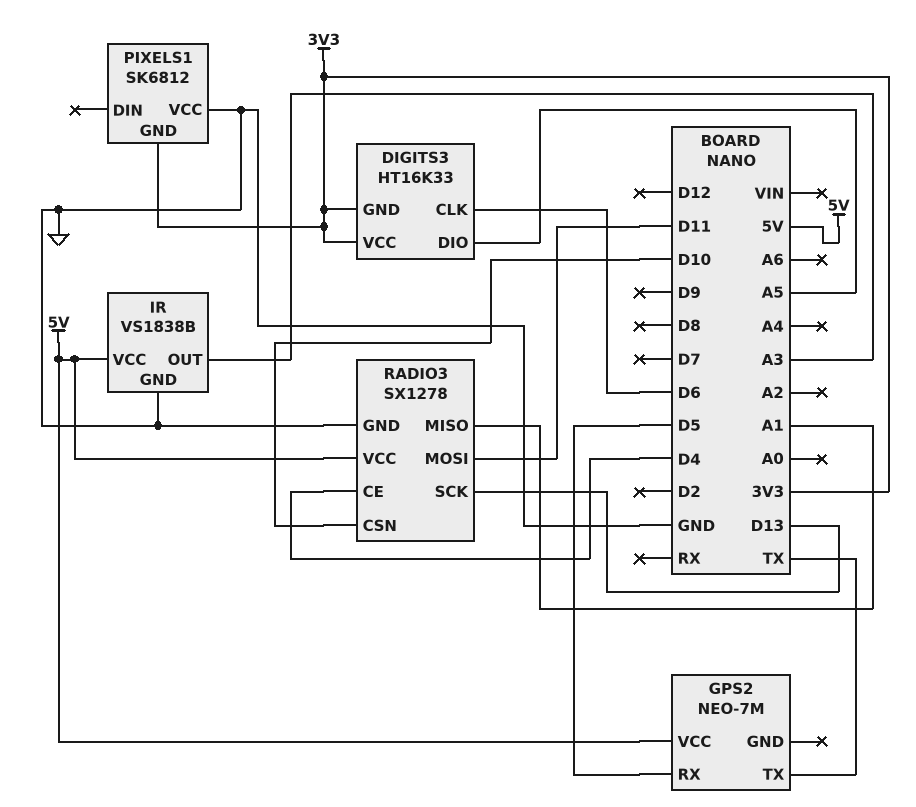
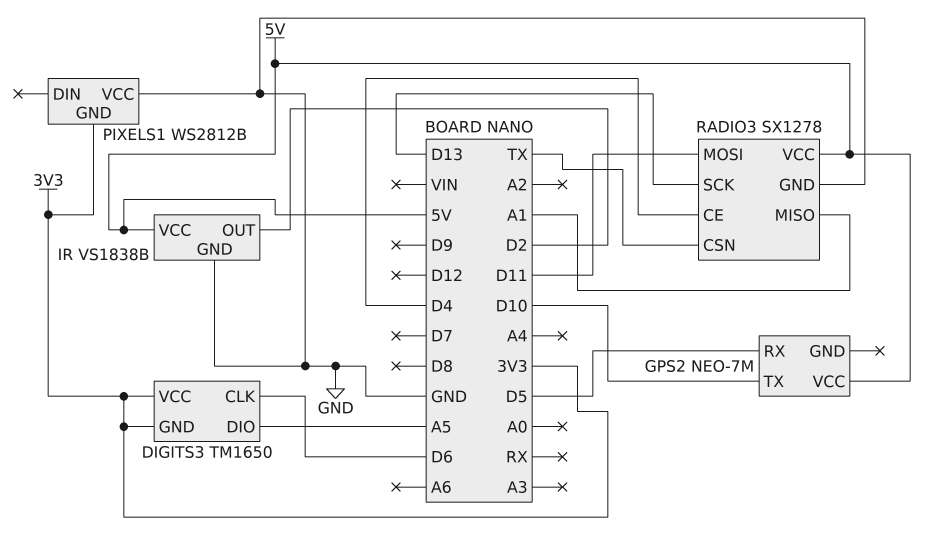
DIGITS3: HT16K33 -> TM1650
GPS2 pin TX: TX -> D10
IR pin OUT: A3 -> D2
PIXELS1: SK6812 -> WS2812B
RADIO3 pin CSN: D10 -> TX

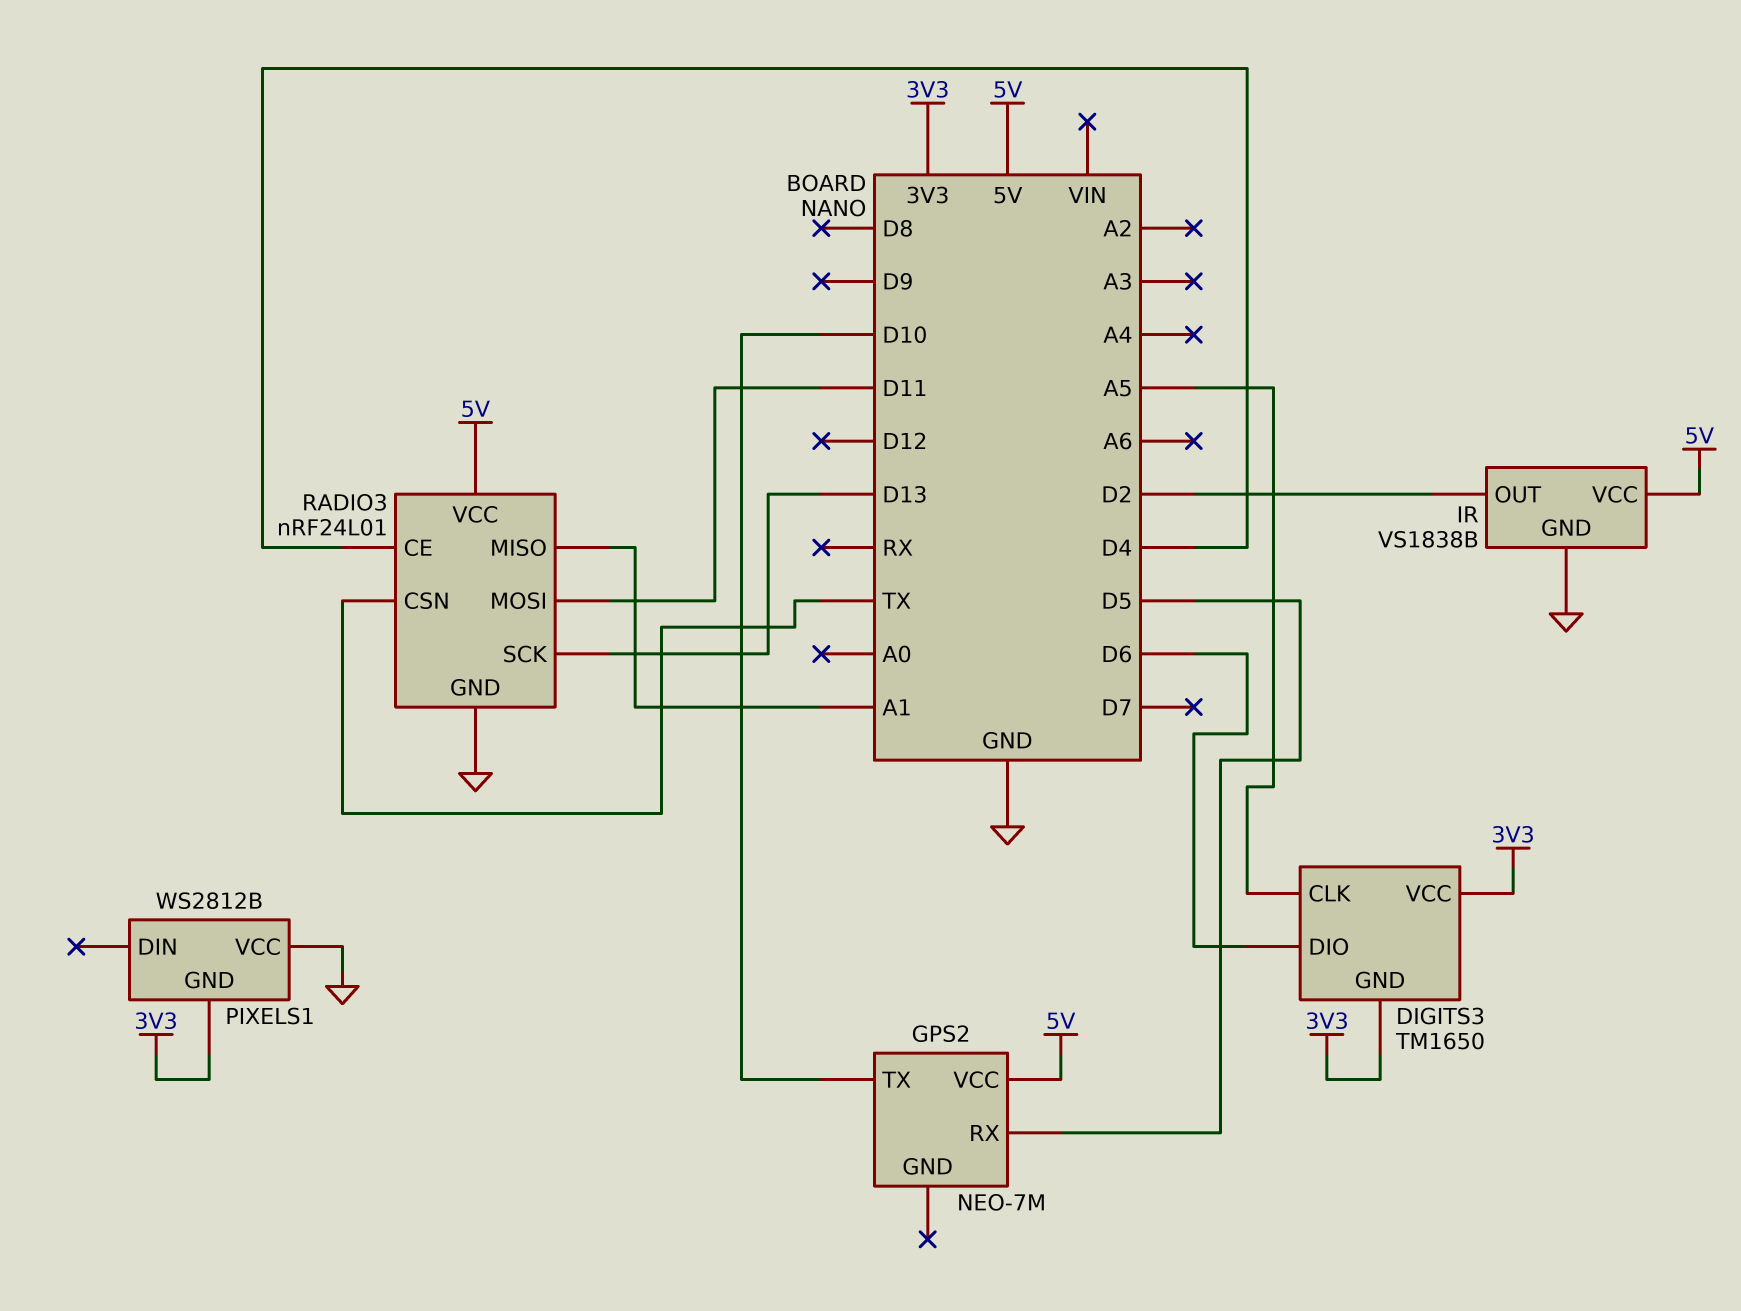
DIGITS3 pin CLK: D6 -> A5
DIGITS3 pin DIO: A5 -> D6
RADIO3: SX1278 -> nRF24L01

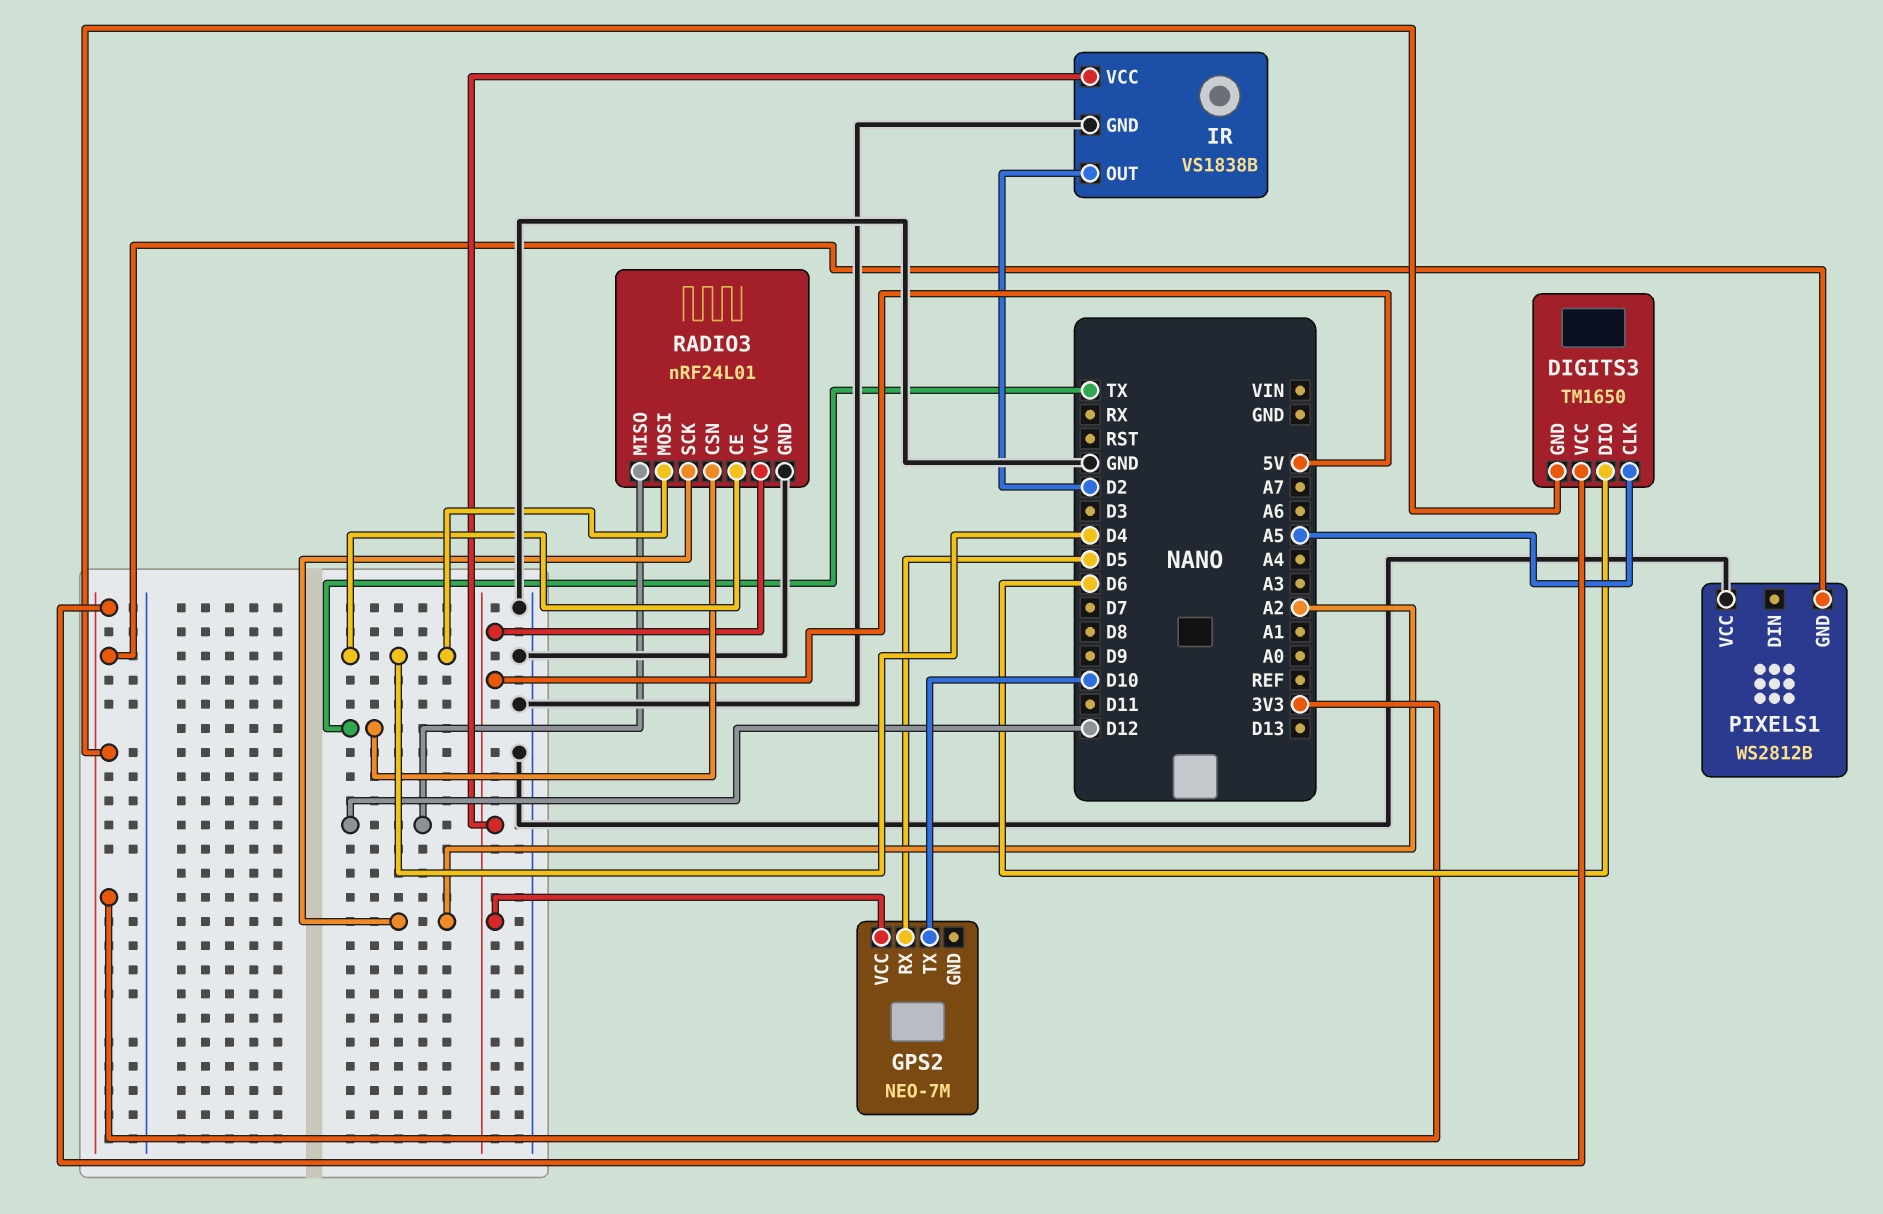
RADIO3 pin MISO: A1 -> D12
RADIO3 pin MOSI: D11 -> D4
RADIO3 pin SCK: D13 -> A2

